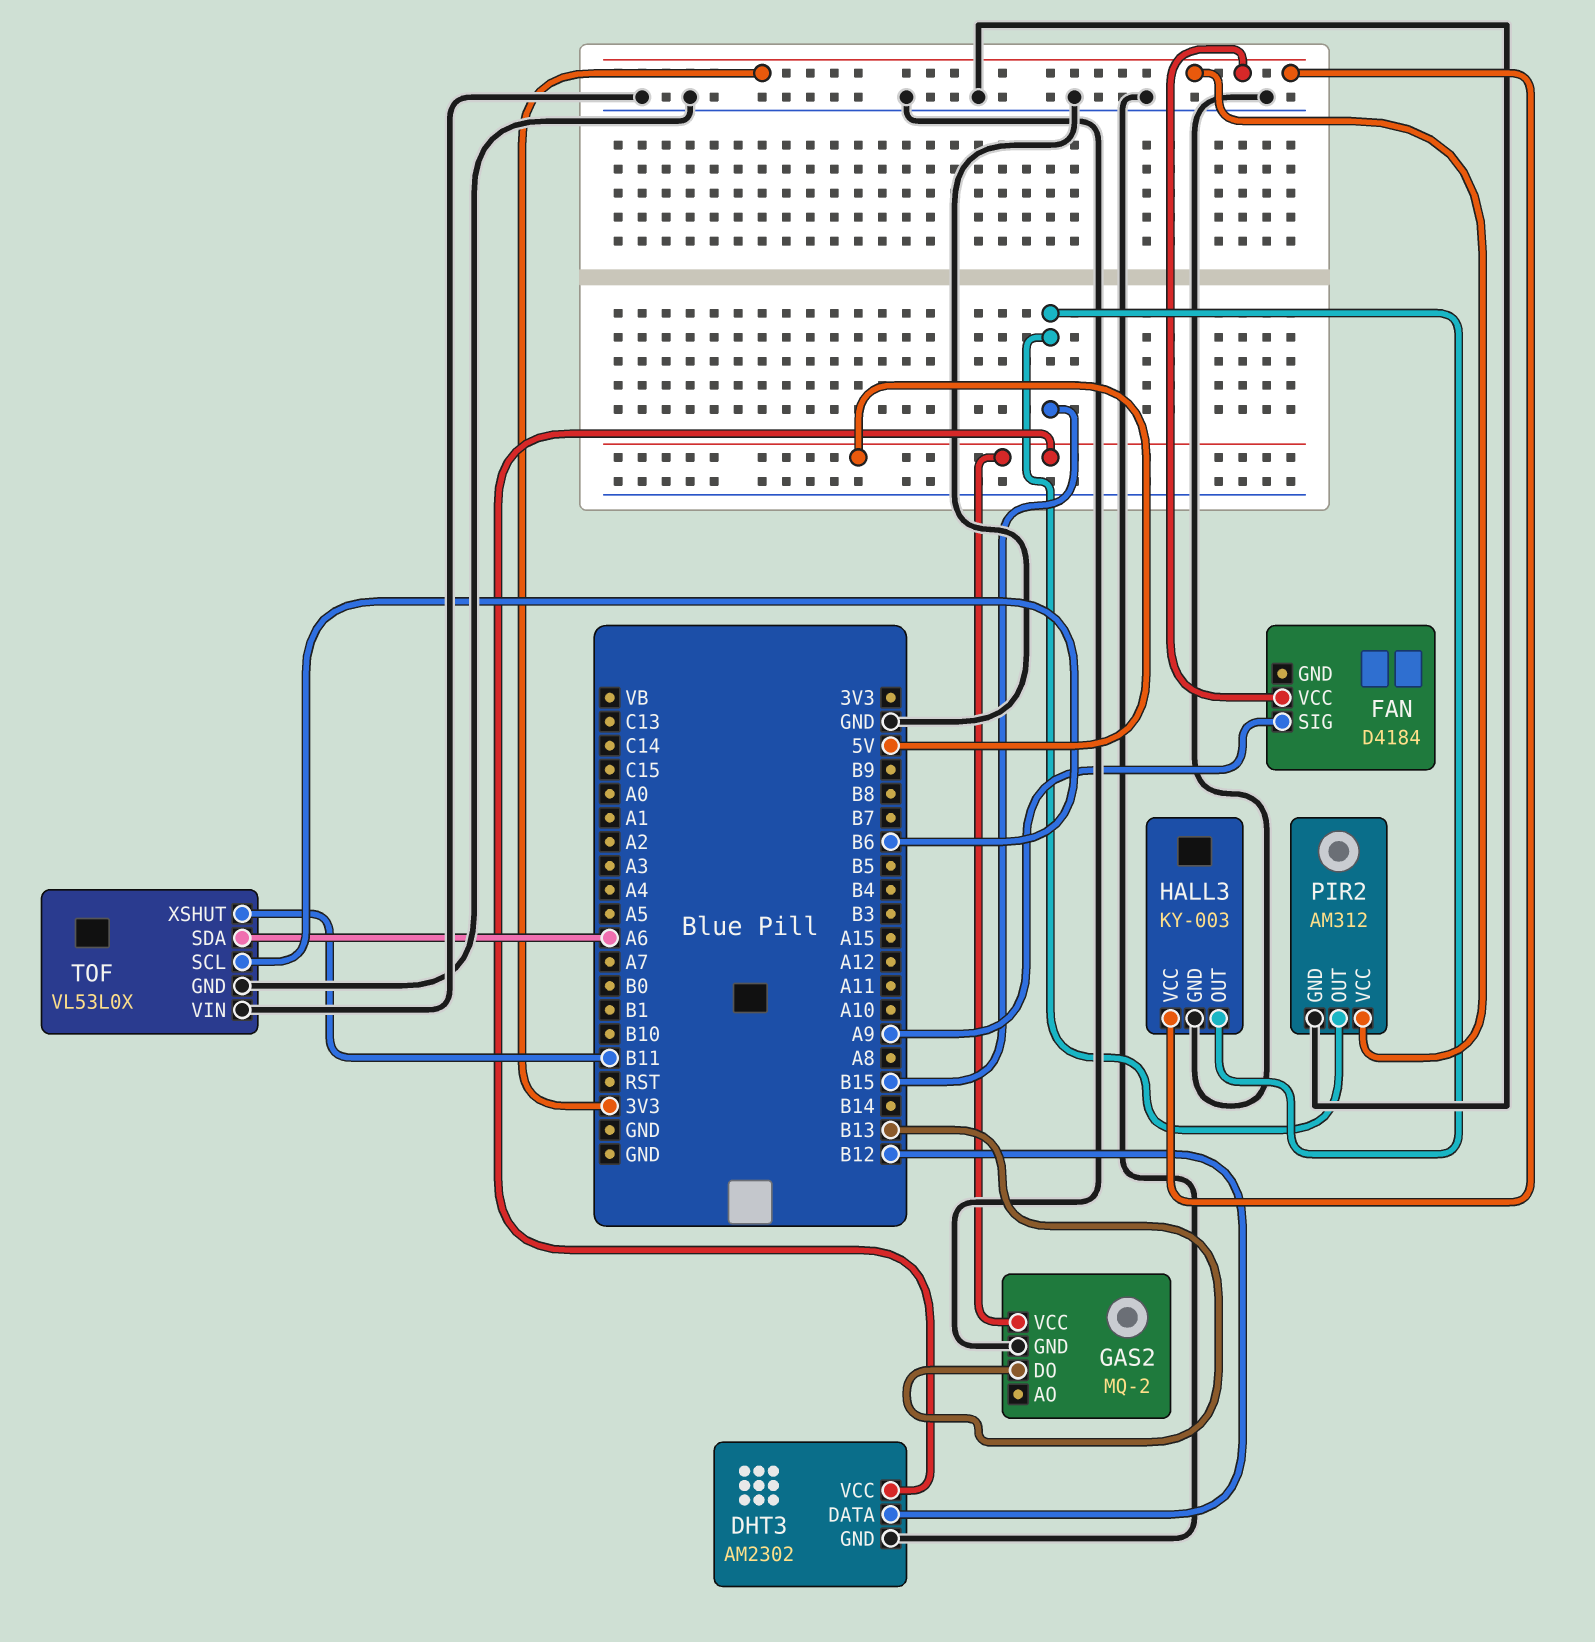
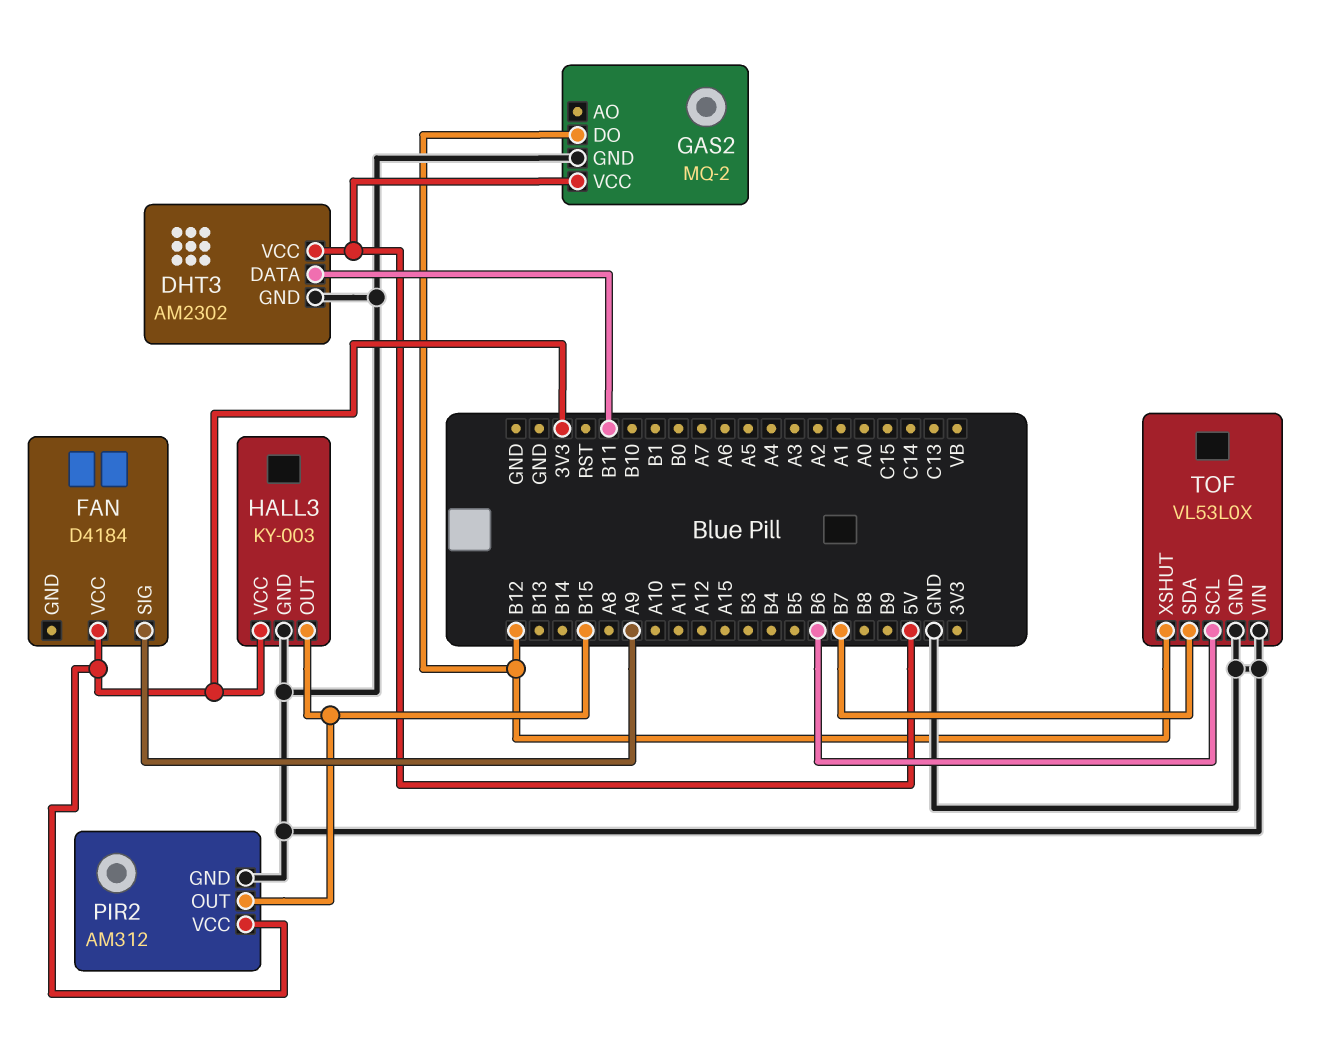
DHT3 pin DATA: B12 -> B11
GAS2 pin DO: B13 -> B12
TOF pin SDA: A6 -> B7
TOF pin XSHUT: B11 -> B12

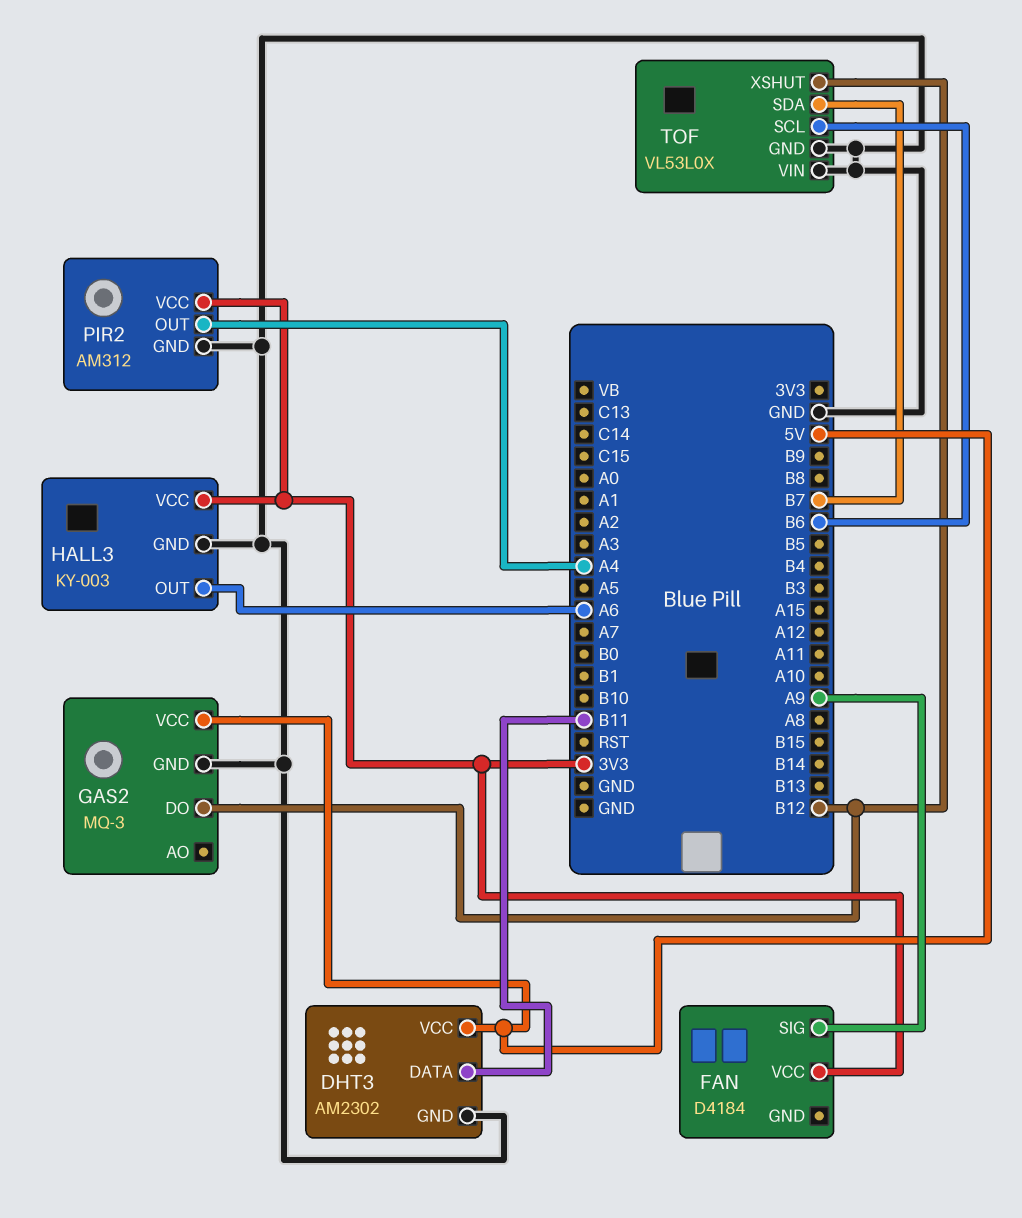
GAS2: MQ-2 -> MQ-3
HALL3 pin OUT: B15 -> A6
PIR2 pin OUT: B15 -> A4

